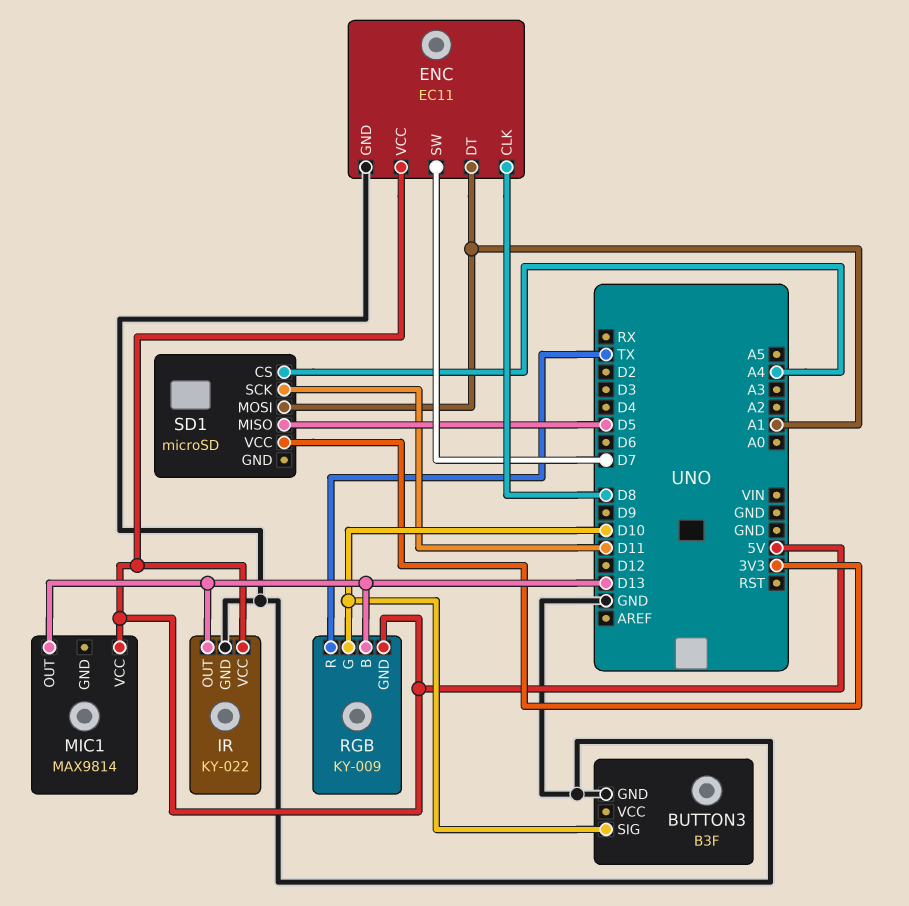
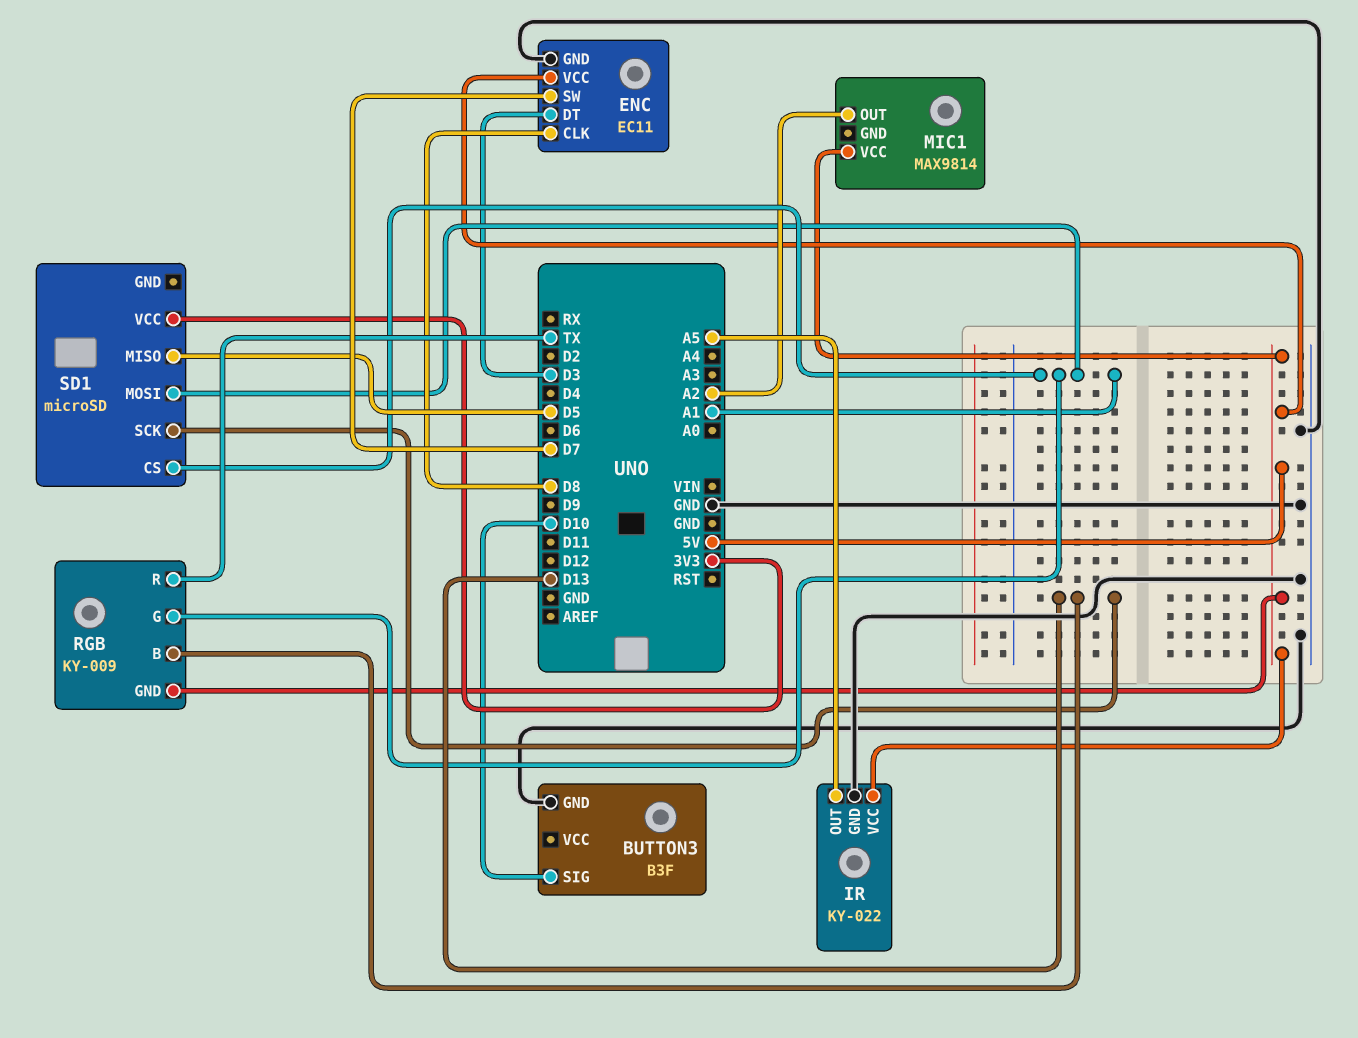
ENC pin DT: A1 -> D3
IR pin OUT: D13 -> A5
MIC1 pin OUT: D13 -> A2
RGB pin G: D10 -> A1
SD1 pin CS: A4 -> A1
SD1 pin SCK: D11 -> D13

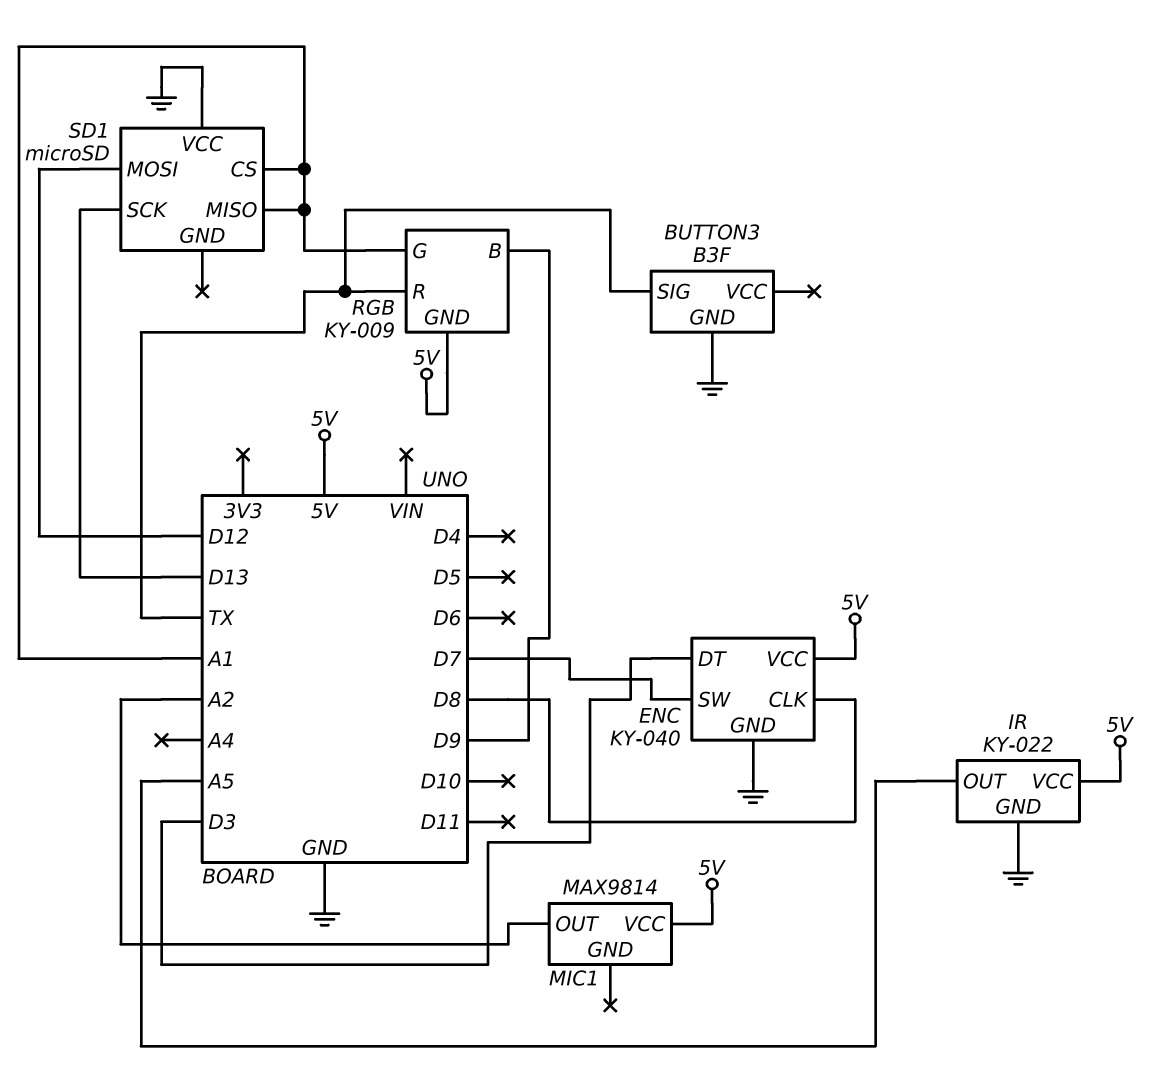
BUTTON3 pin SIG: D10 -> TX
ENC: EC11 -> KY-040
RGB pin B: D13 -> D9
SD1 pin MISO: D5 -> A1
SD1 pin MOSI: A1 -> D12
SD1 pin VCC: 3V3 -> GND

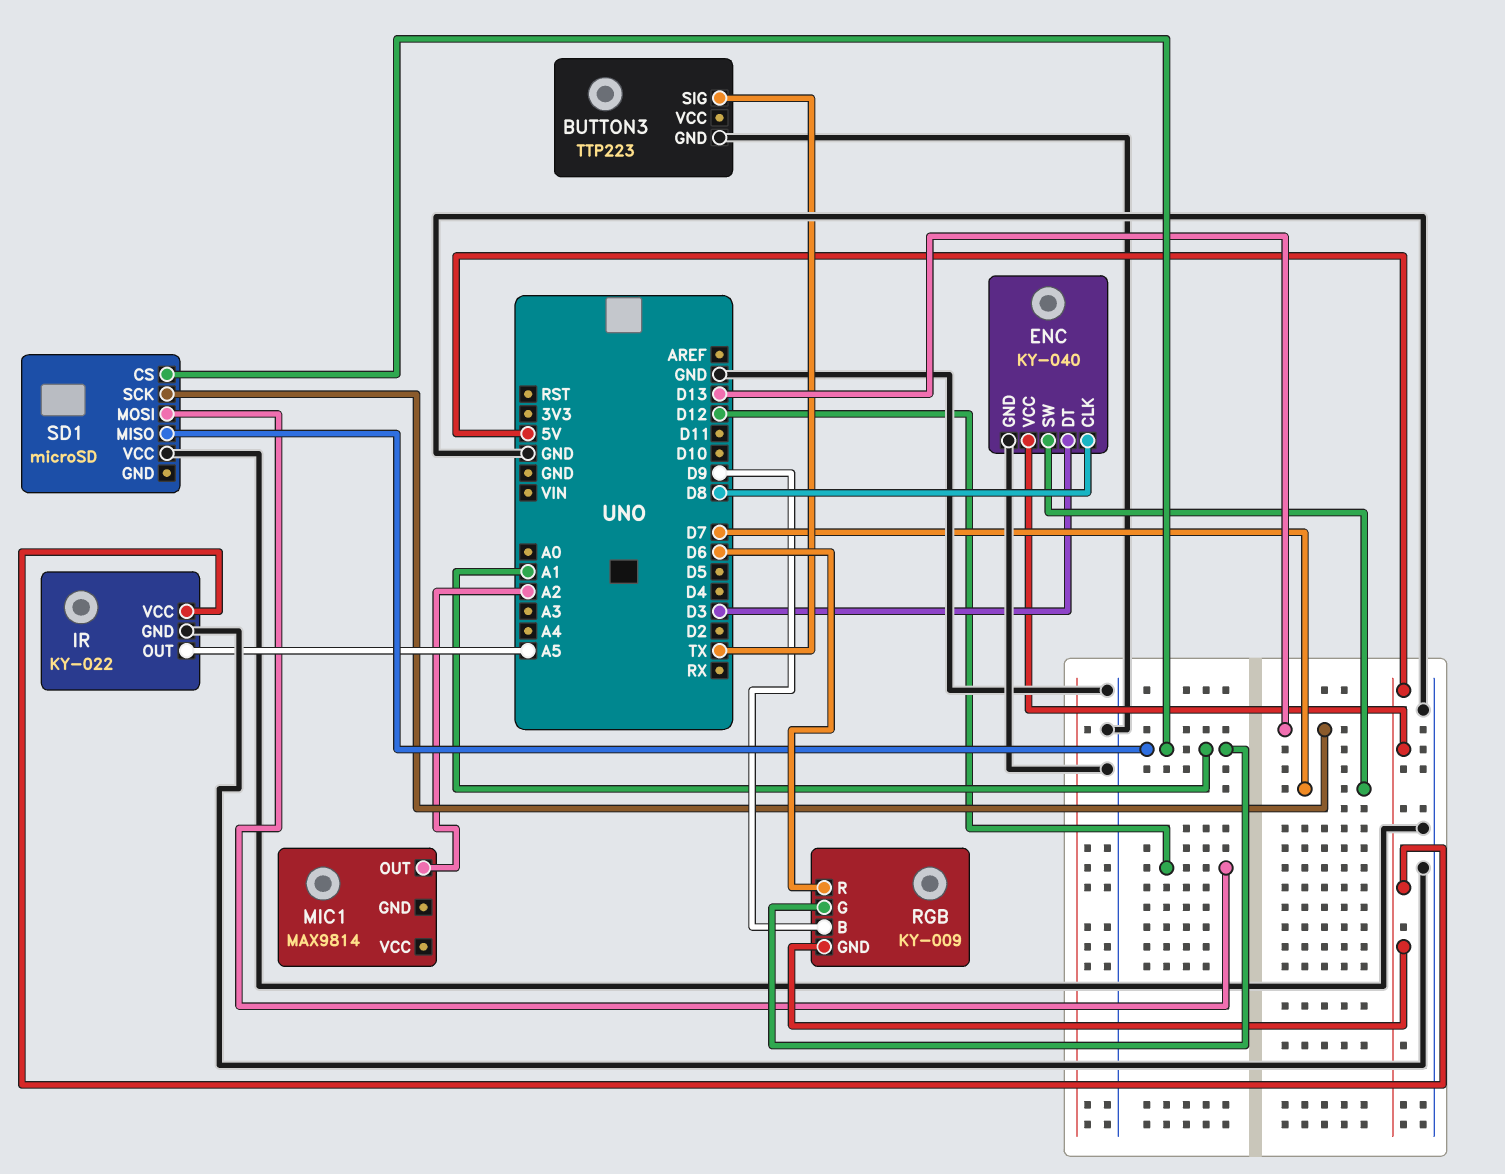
BUTTON3: B3F -> TTP223
MIC1 pin VCC: 5V -> none
RGB pin R: TX -> D6

